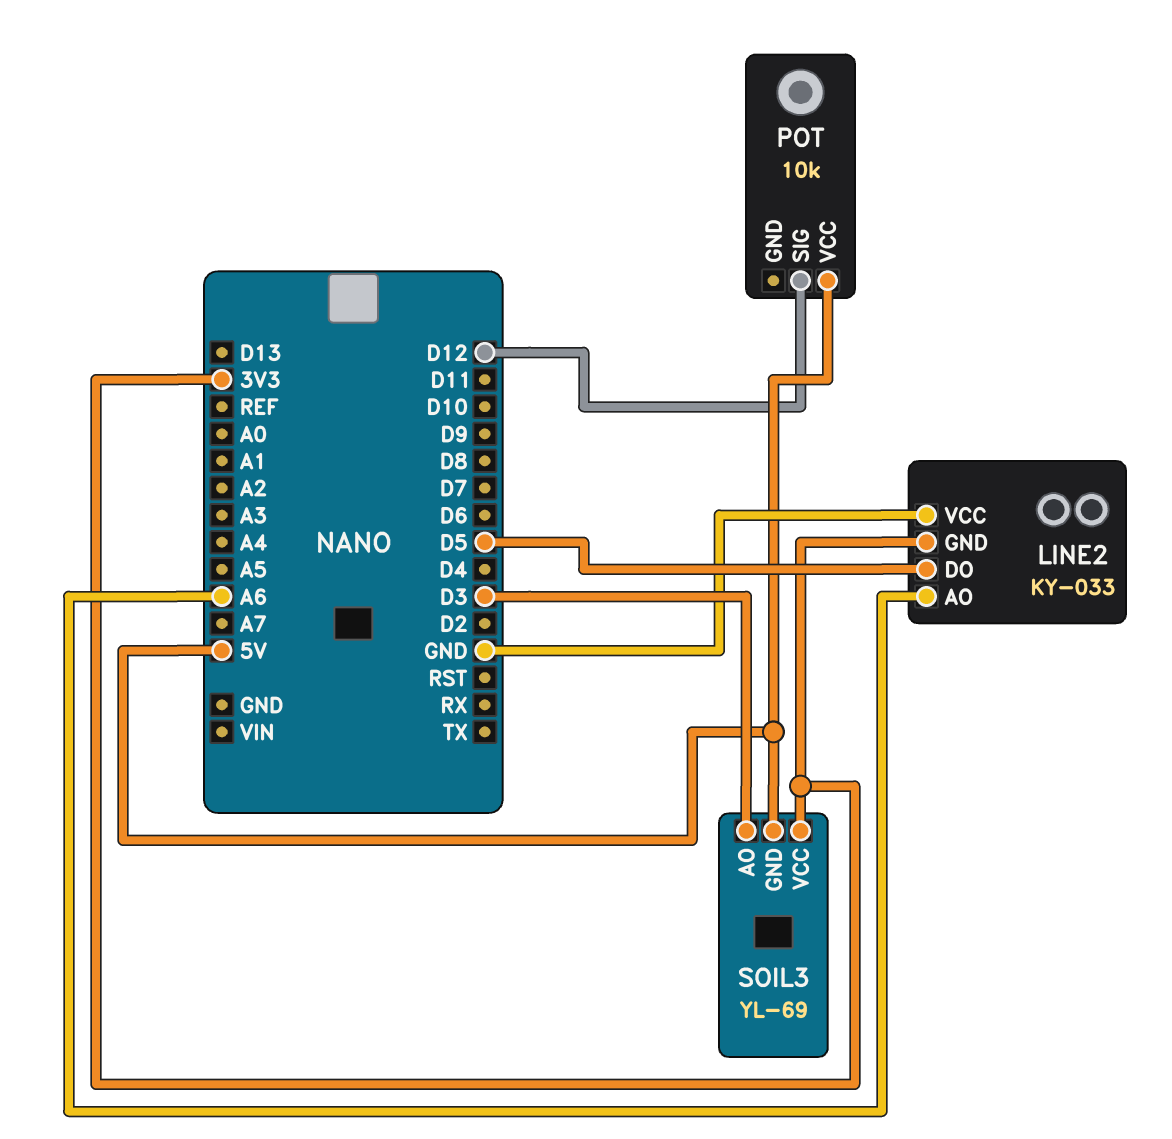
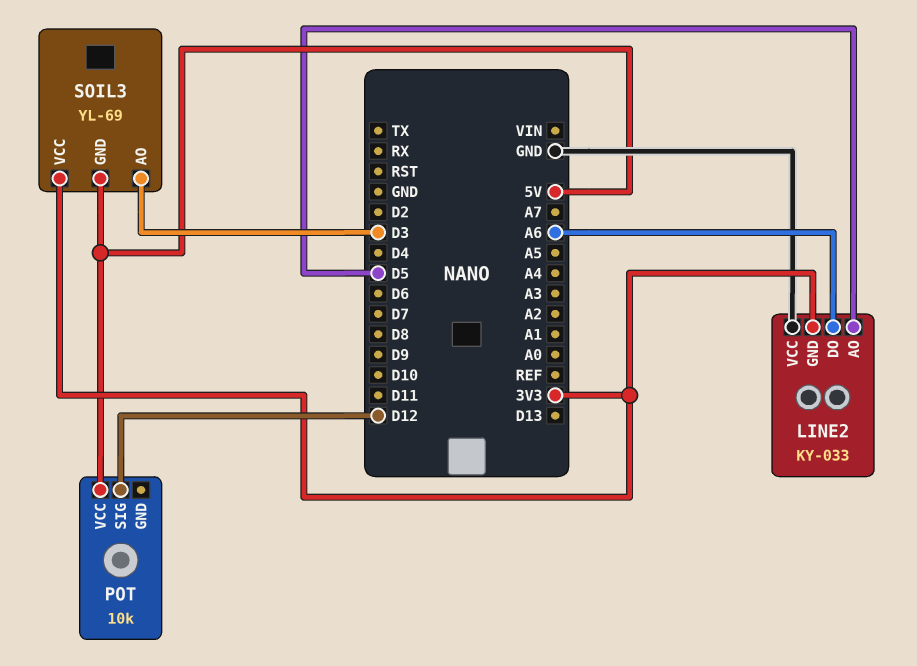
LINE2 pin AO: A6 -> D5
LINE2 pin DO: D5 -> A6

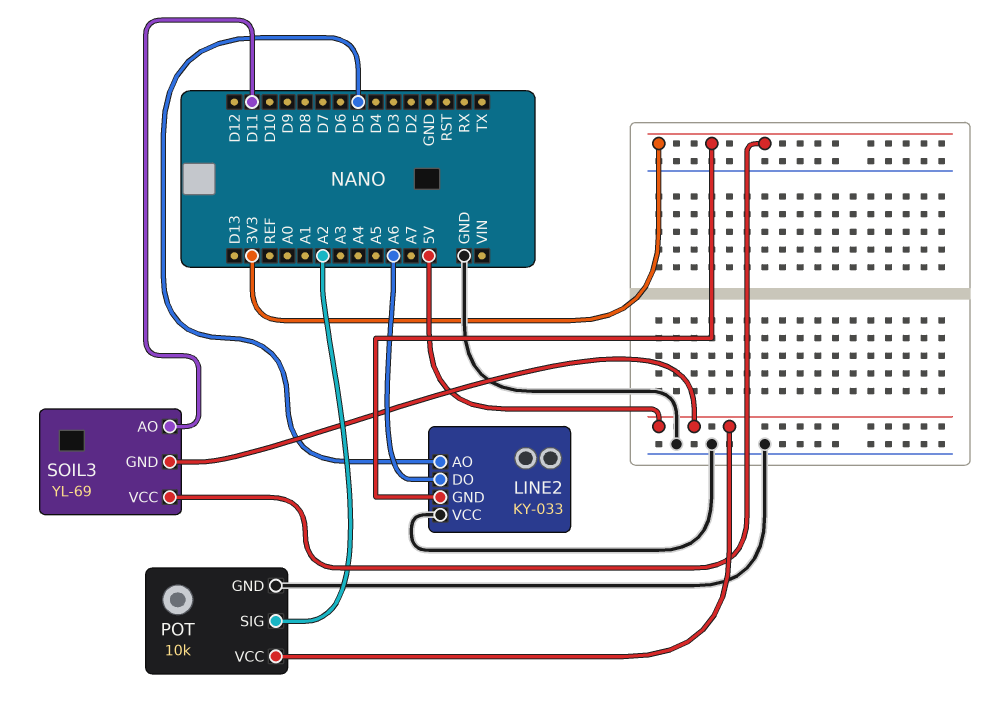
POT pin GND: none -> GND
POT pin SIG: D12 -> A2
SOIL3 pin AO: D3 -> D11

